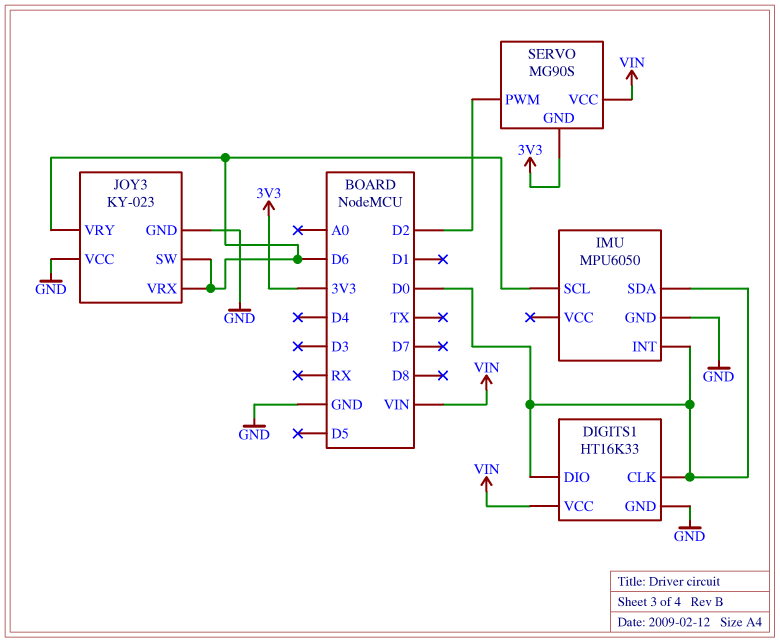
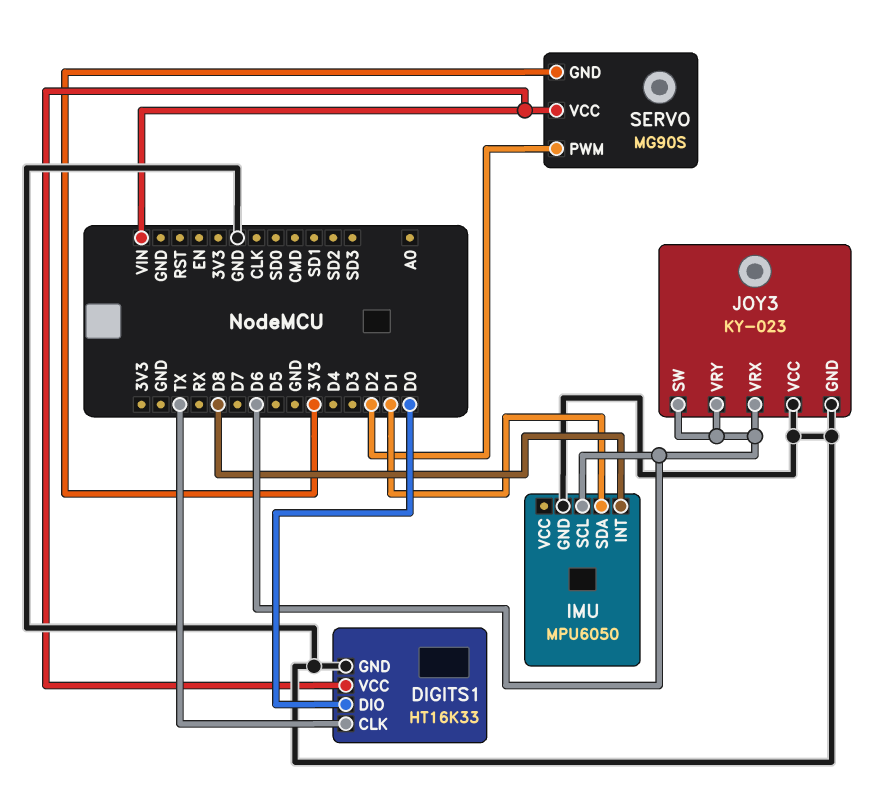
DIGITS1 pin CLK: D0 -> TX
IMU pin INT: D0 -> D8
IMU pin SDA: D0 -> D1

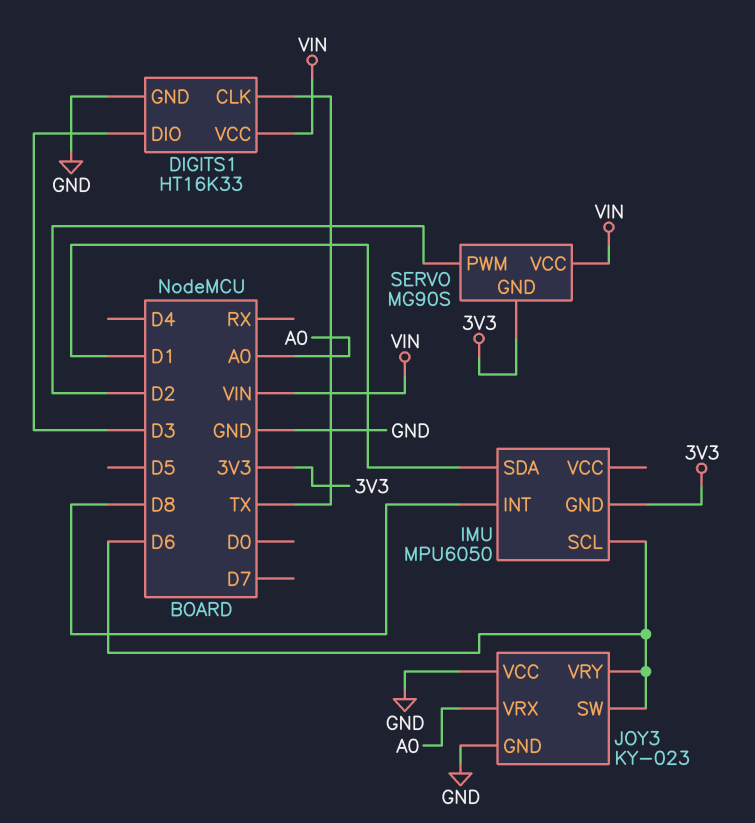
DIGITS1 pin DIO: D0 -> D3
IMU pin GND: GND -> 3V3
JOY3 pin VRX: D6 -> A0

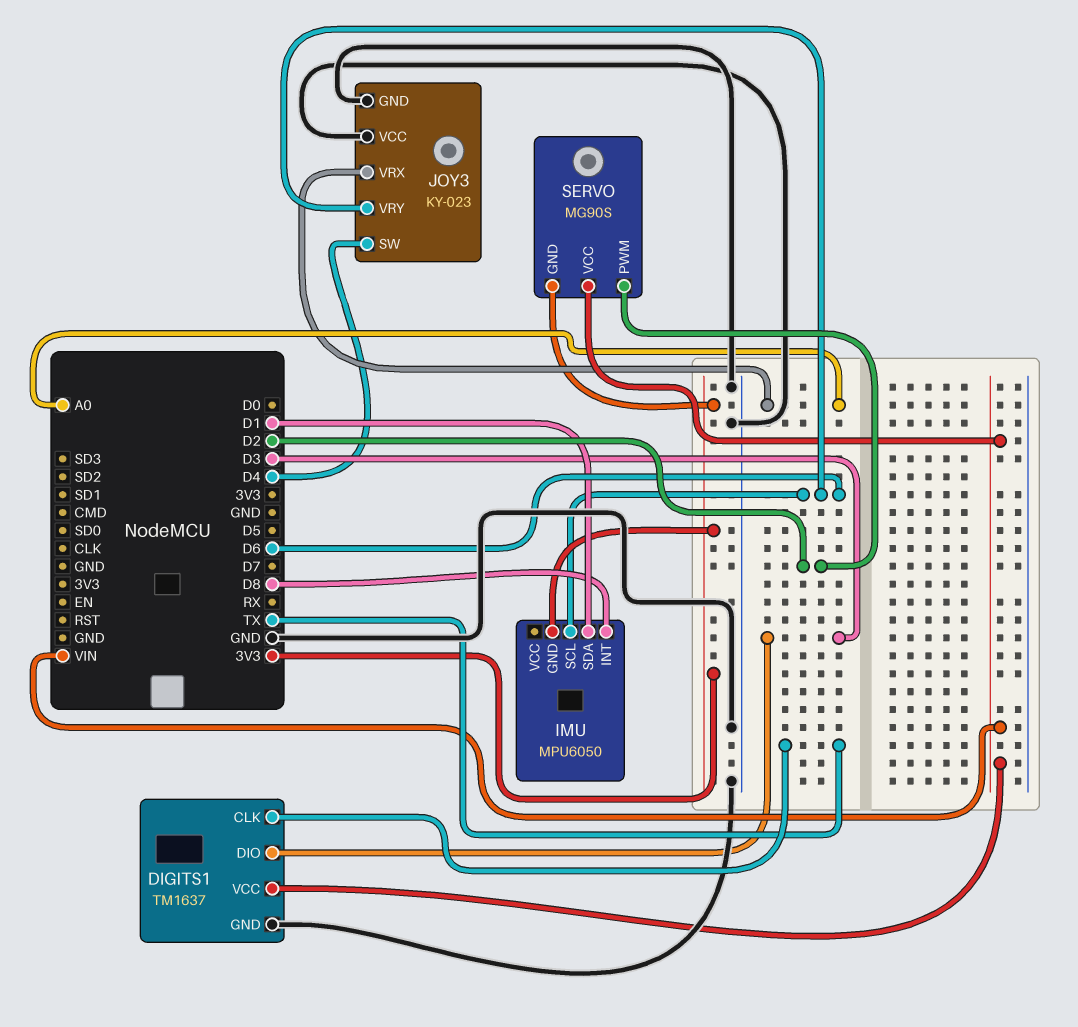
DIGITS1: HT16K33 -> TM1637
JOY3 pin SW: D6 -> D4

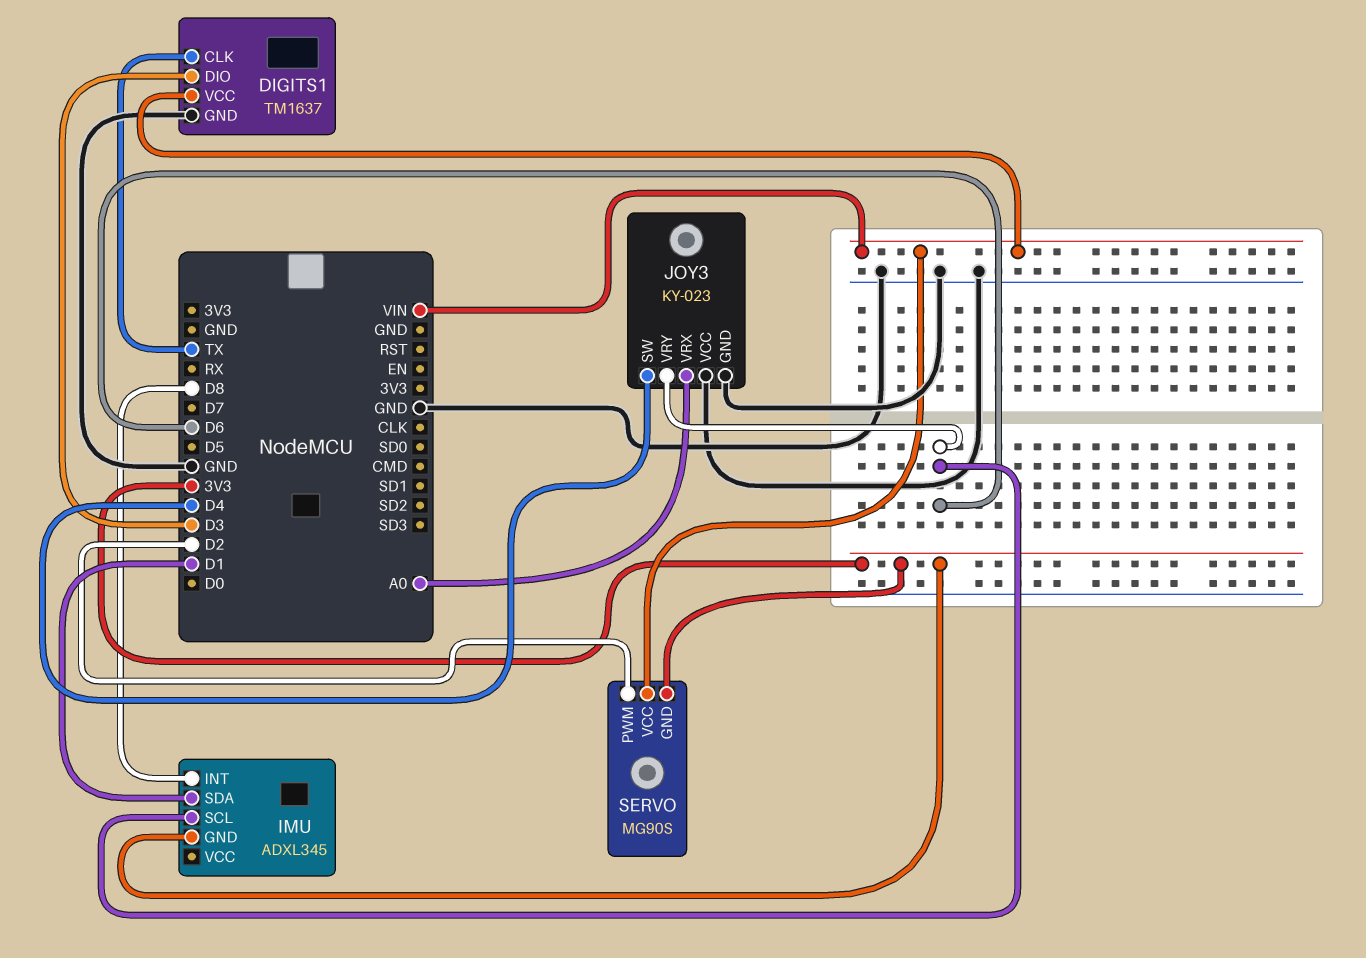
IMU: MPU6050 -> ADXL345

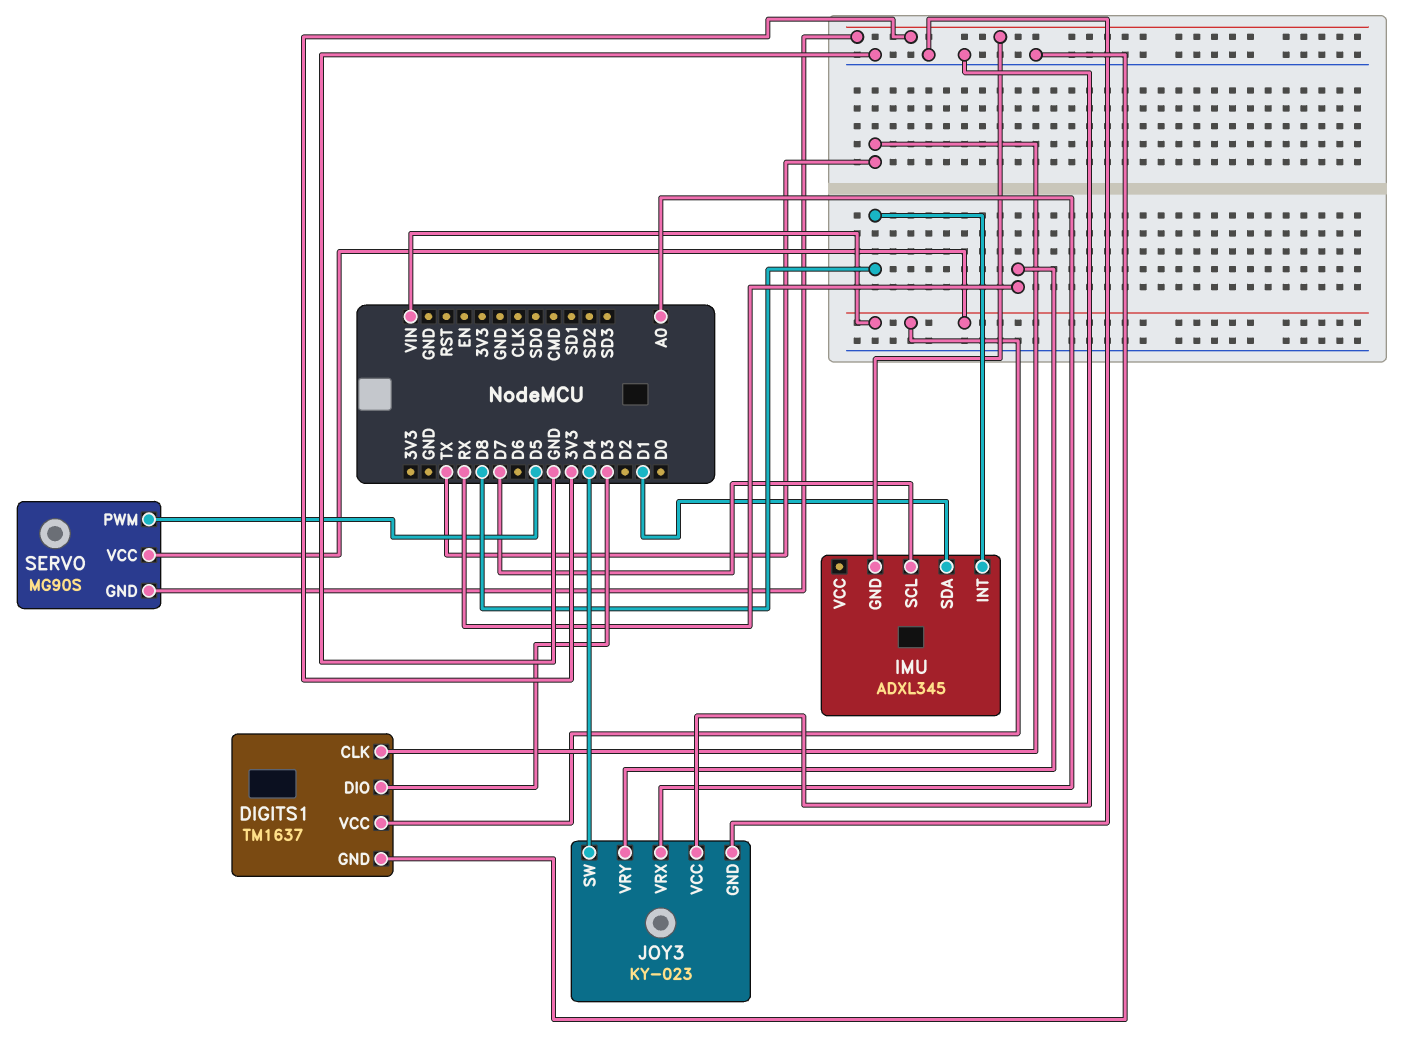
IMU pin SCL: D6 -> D7
JOY3 pin VRY: D6 -> RX
SERVO pin PWM: D2 -> D5

